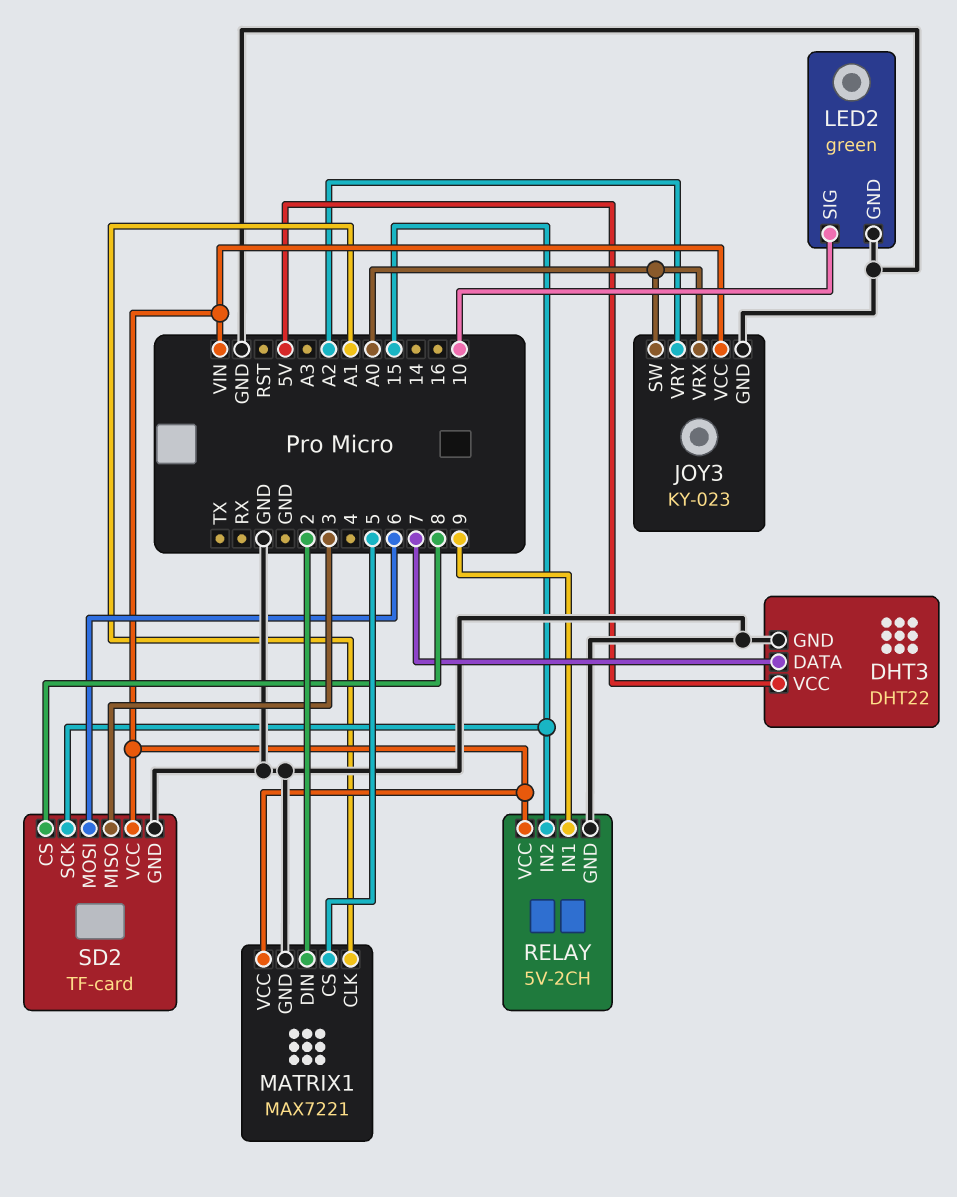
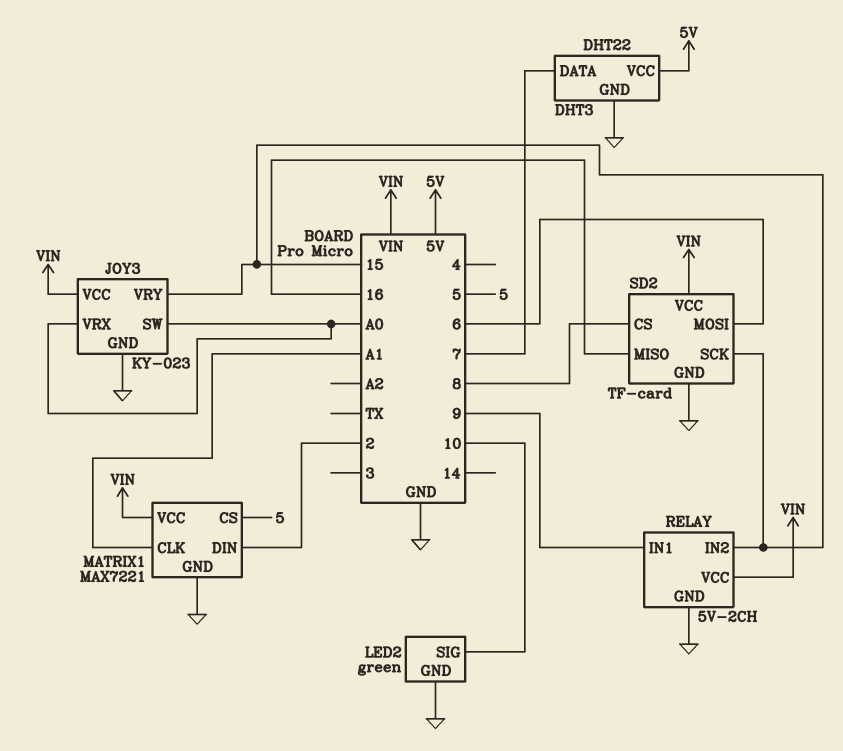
JOY3 pin VRY: A2 -> 15
SD2 pin MISO: 3 -> 16

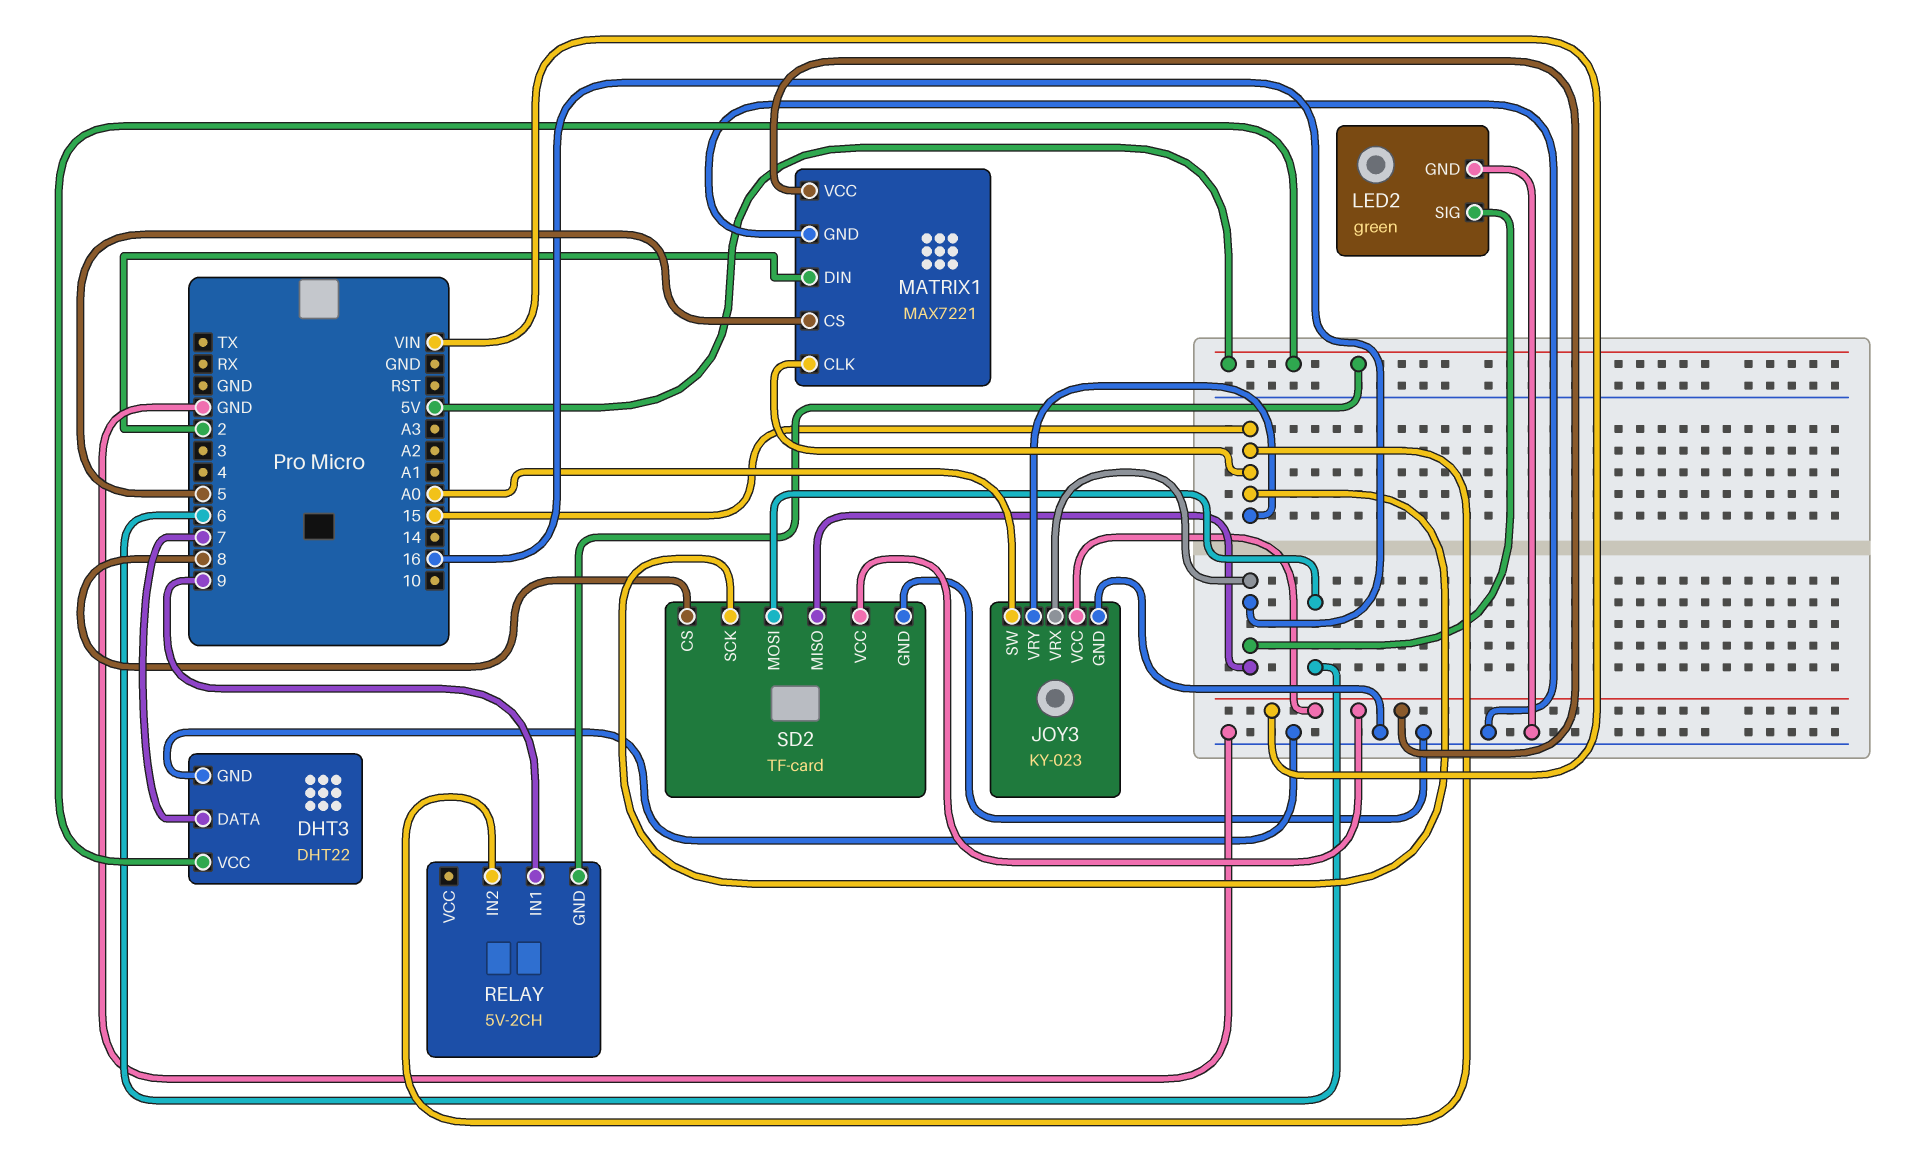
JOY3 pin VRX: A0 -> 16
LED2 pin SIG: 10 -> 16
MATRIX1 pin CLK: A1 -> 15
RELAY pin GND: GND -> 5V
RELAY pin VCC: VIN -> none

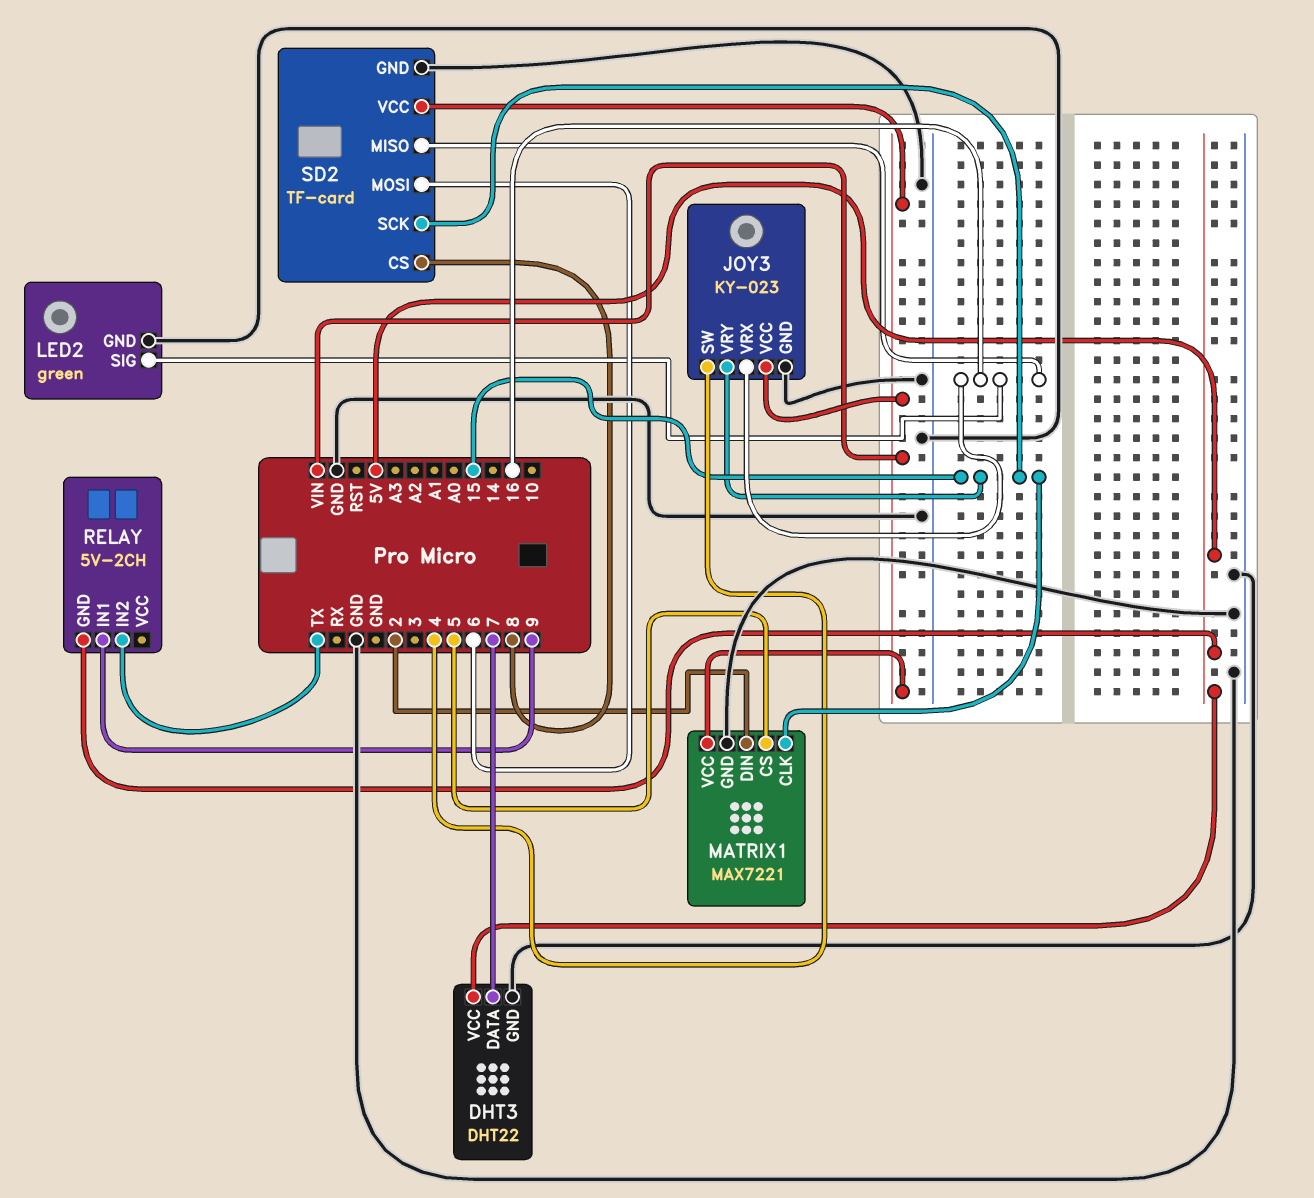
JOY3 pin SW: A0 -> 4
RELAY pin IN2: 15 -> TX

